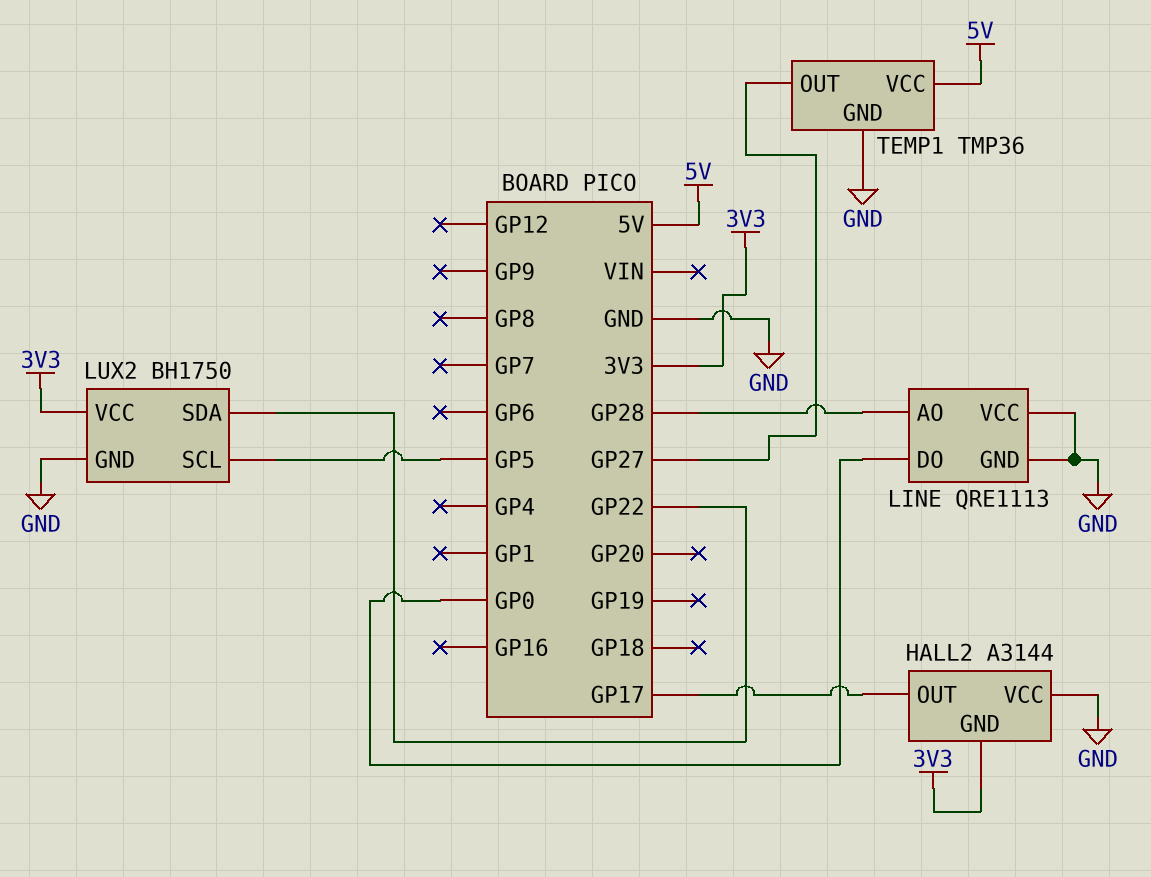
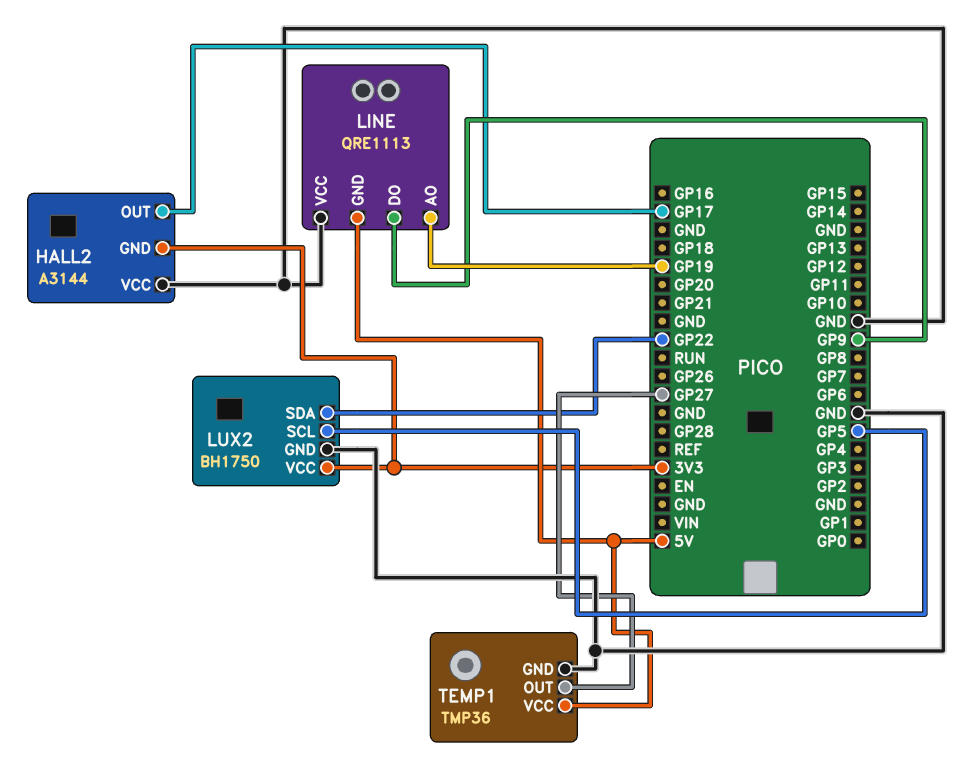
LINE pin AO: GP28 -> GP19
LINE pin DO: GP0 -> GP9
LINE pin GND: GND -> 5V

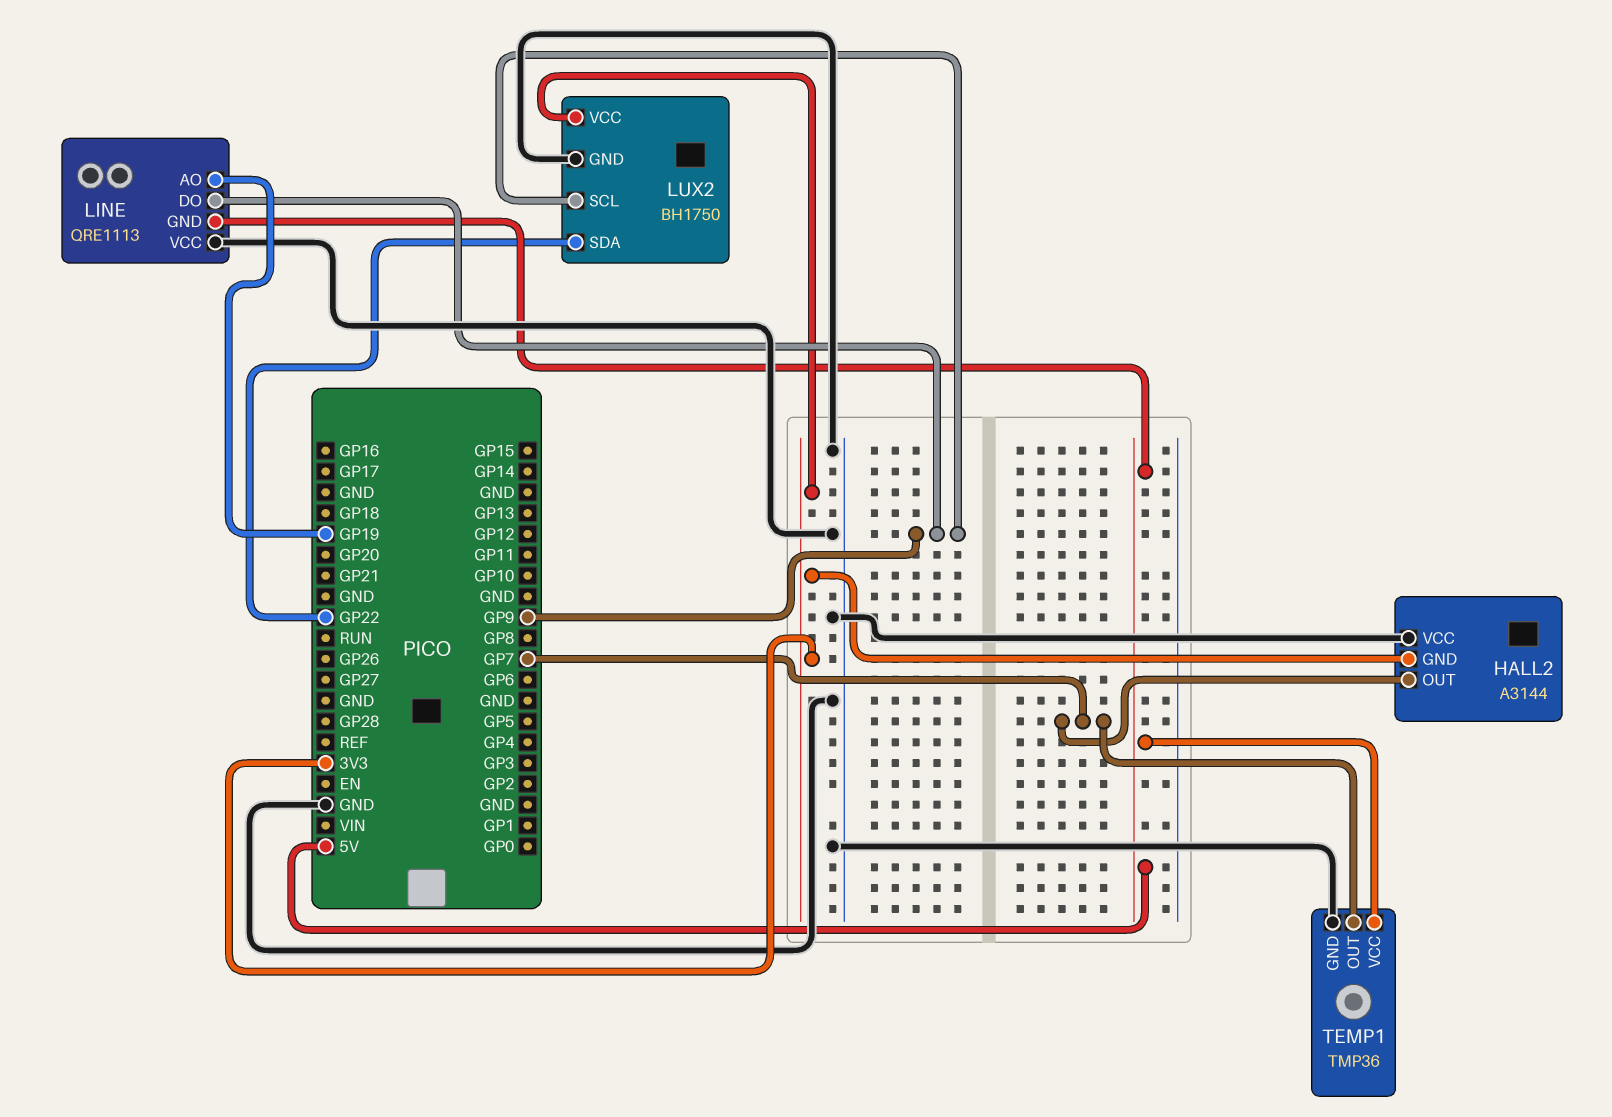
HALL2 pin OUT: GP17 -> GP7
LUX2 pin SCL: GP5 -> GP9
TEMP1 pin OUT: GP27 -> GP7

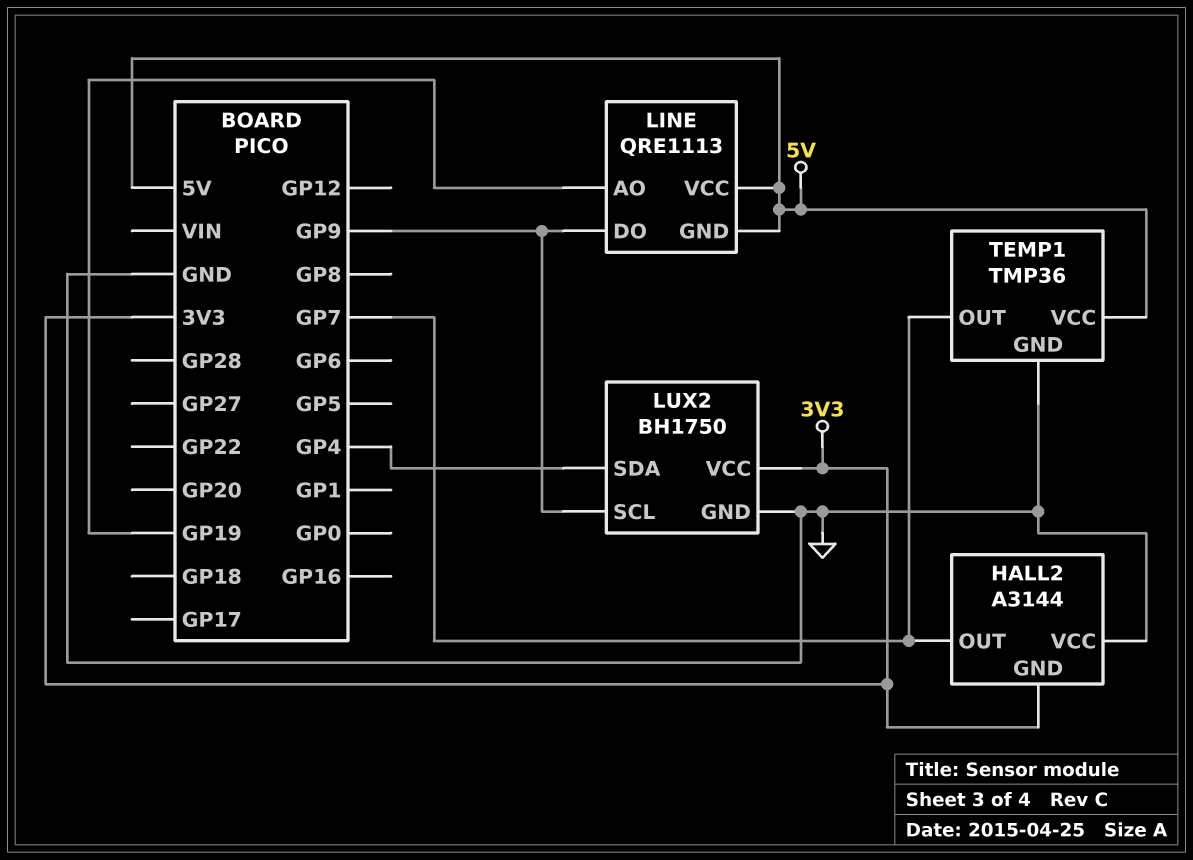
LINE pin VCC: GND -> 5V
LUX2 pin SDA: GP22 -> GP4

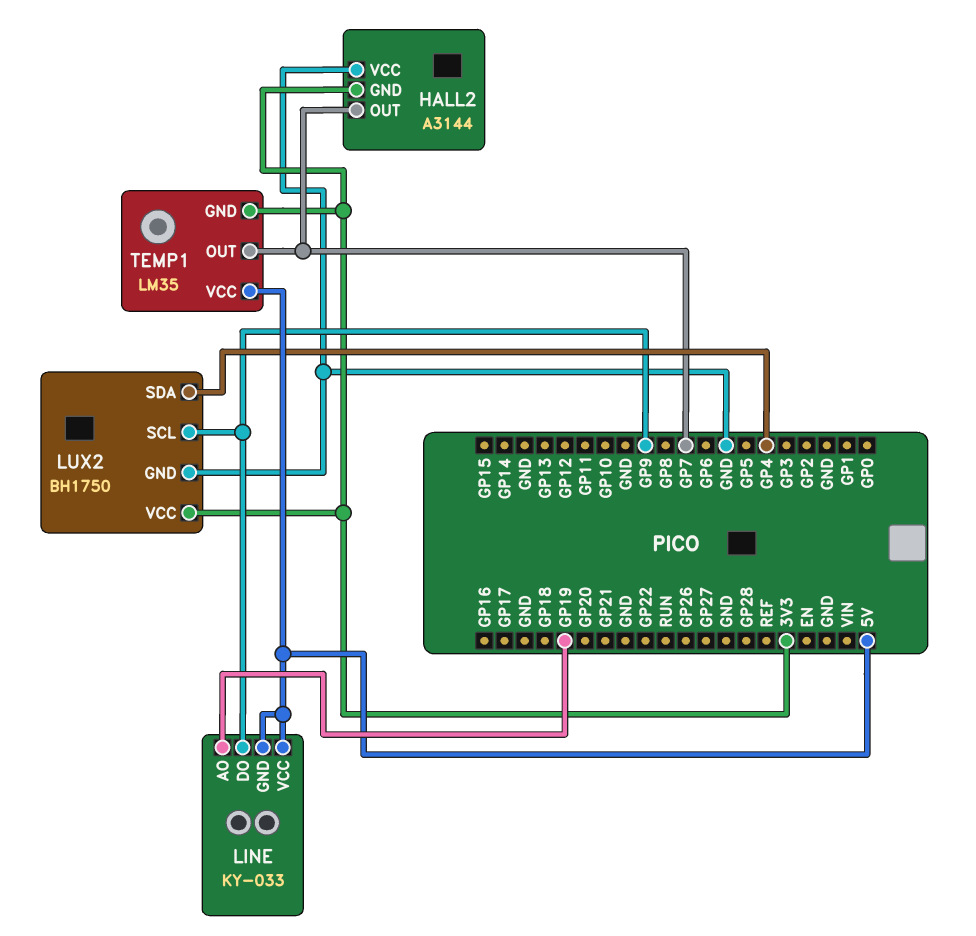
LINE: QRE1113 -> KY-033
TEMP1: TMP36 -> LM35
TEMP1 pin GND: GND -> 3V3

